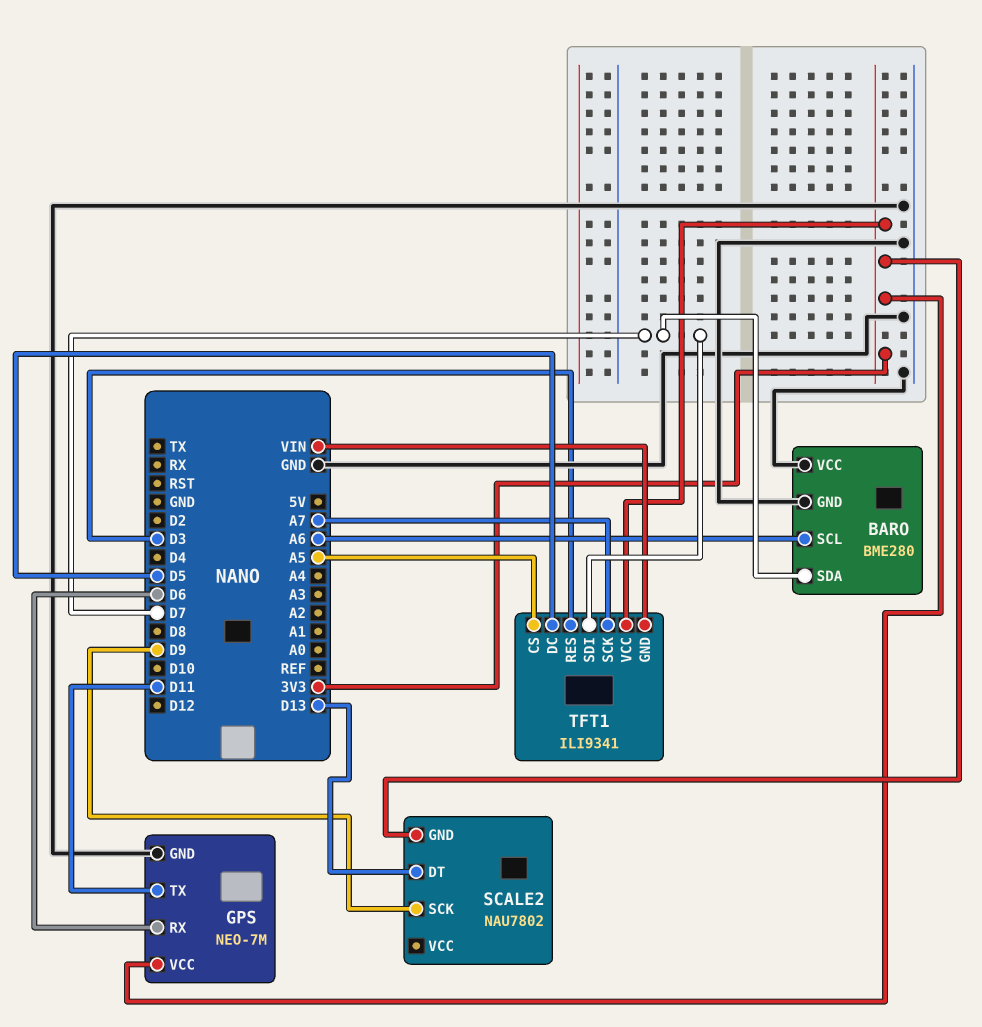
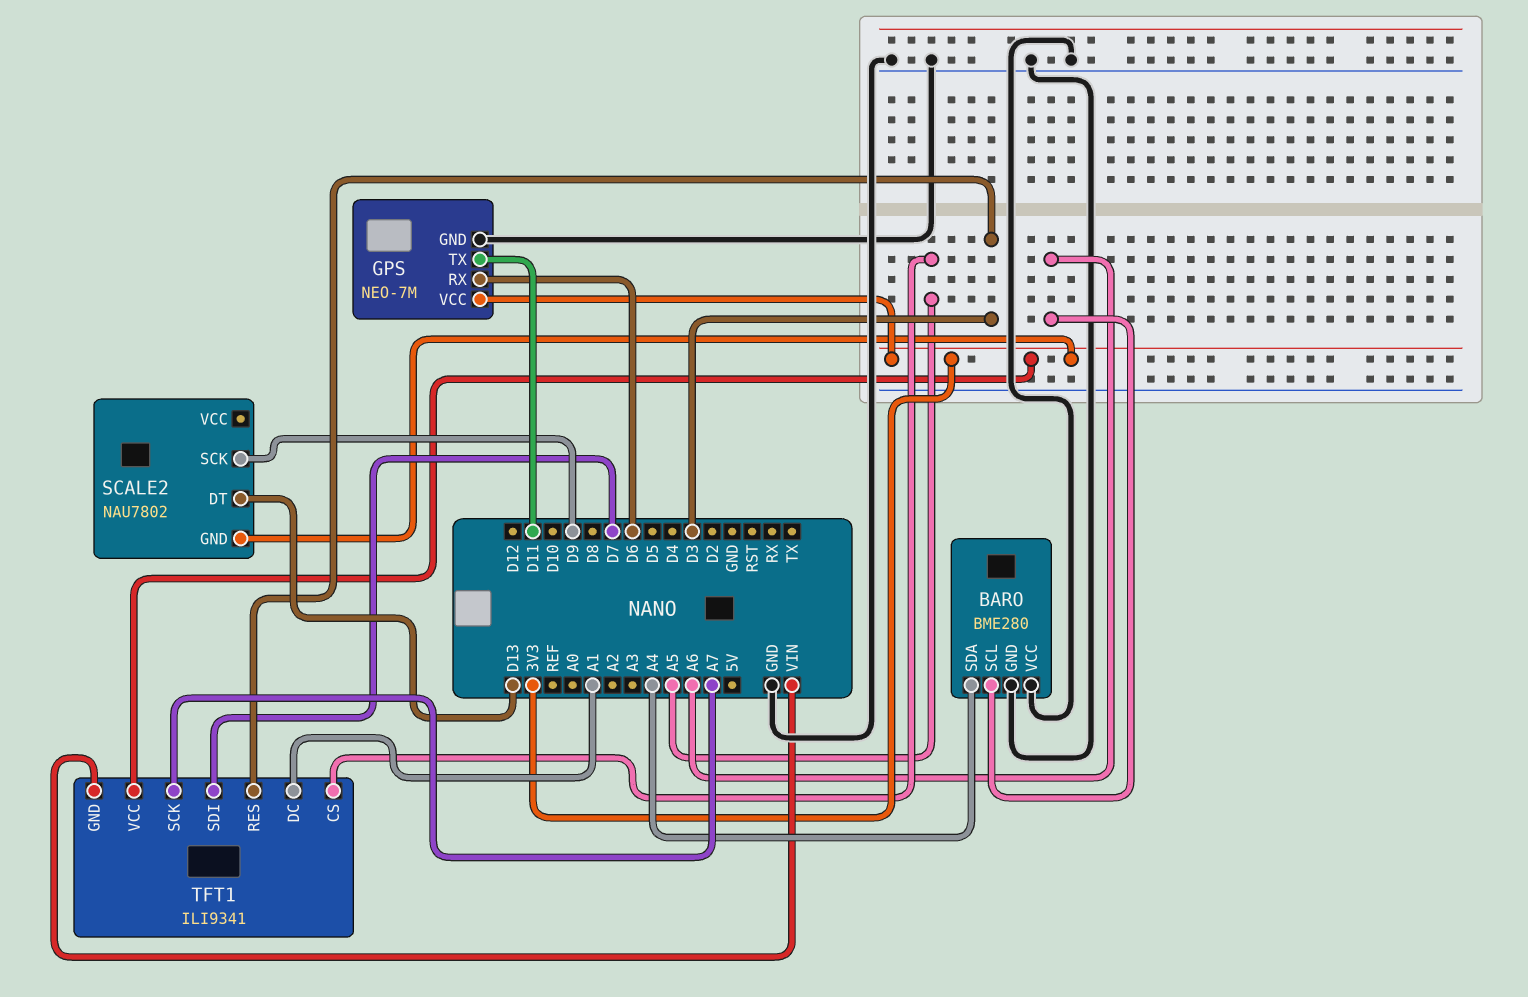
BARO pin SDA: D7 -> A4
TFT1 pin DC: D5 -> A1

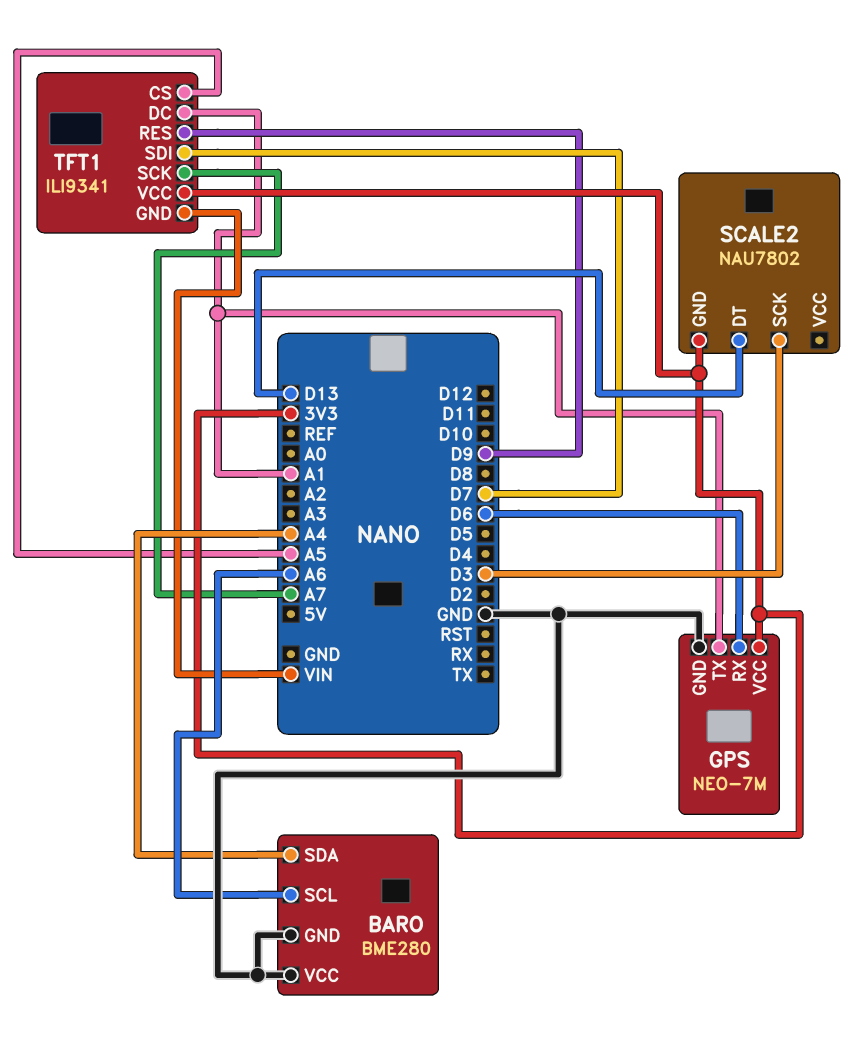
GPS pin TX: D11 -> A1
SCALE2 pin SCK: D9 -> D3
TFT1 pin RES: D3 -> D9

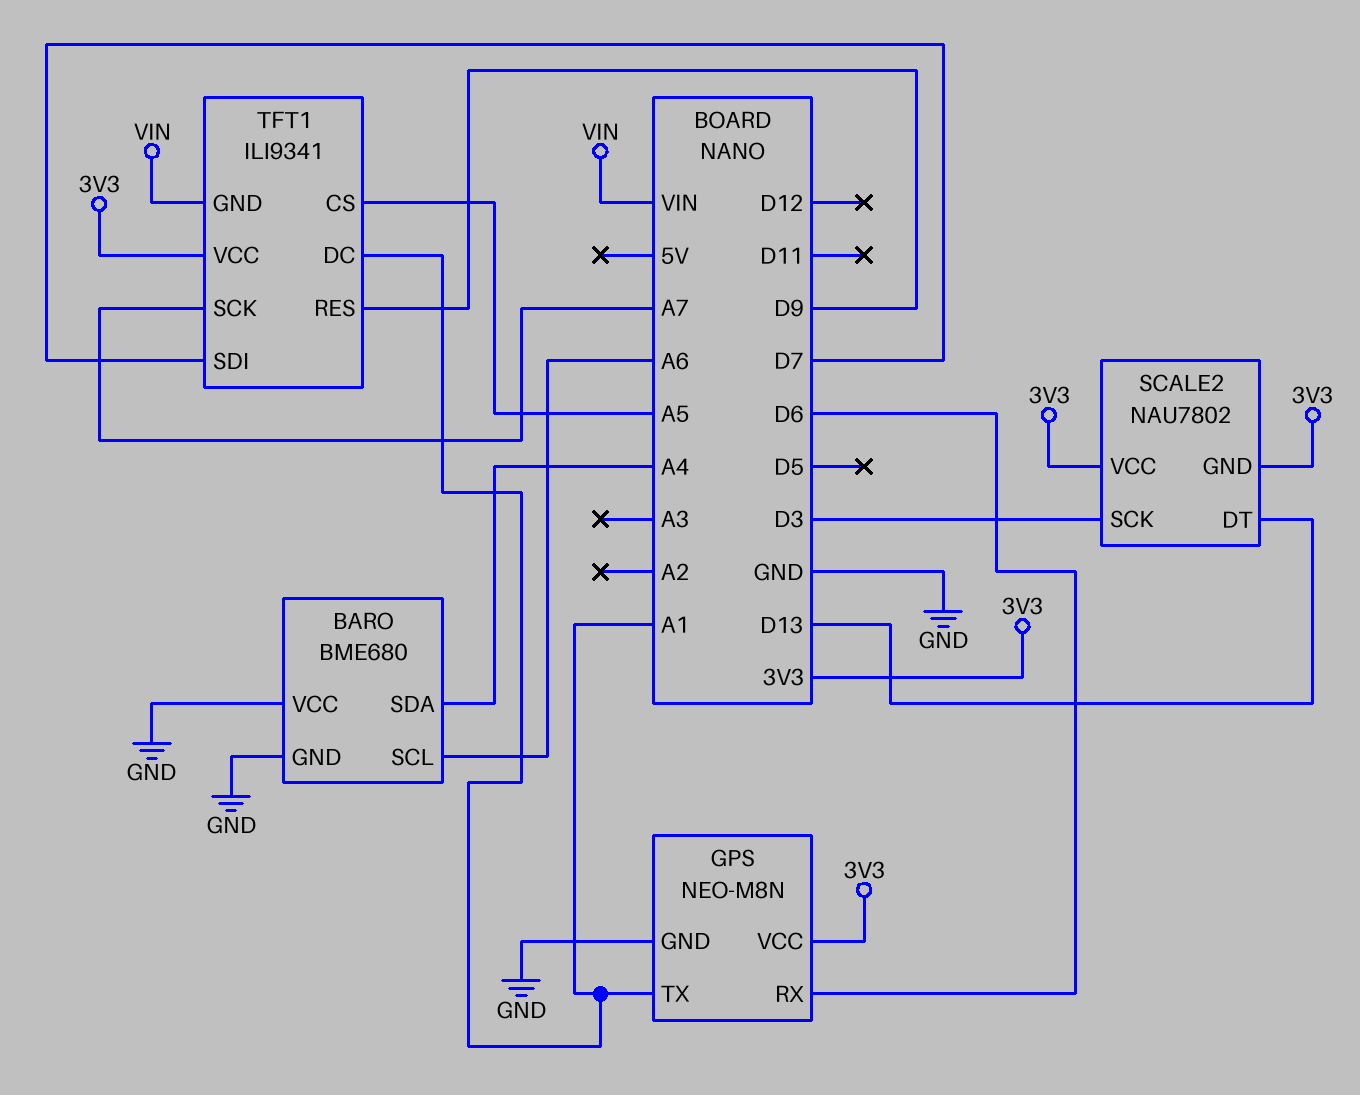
BARO: BME280 -> BME680
GPS: NEO-7M -> NEO-M8N
SCALE2 pin VCC: none -> 3V3

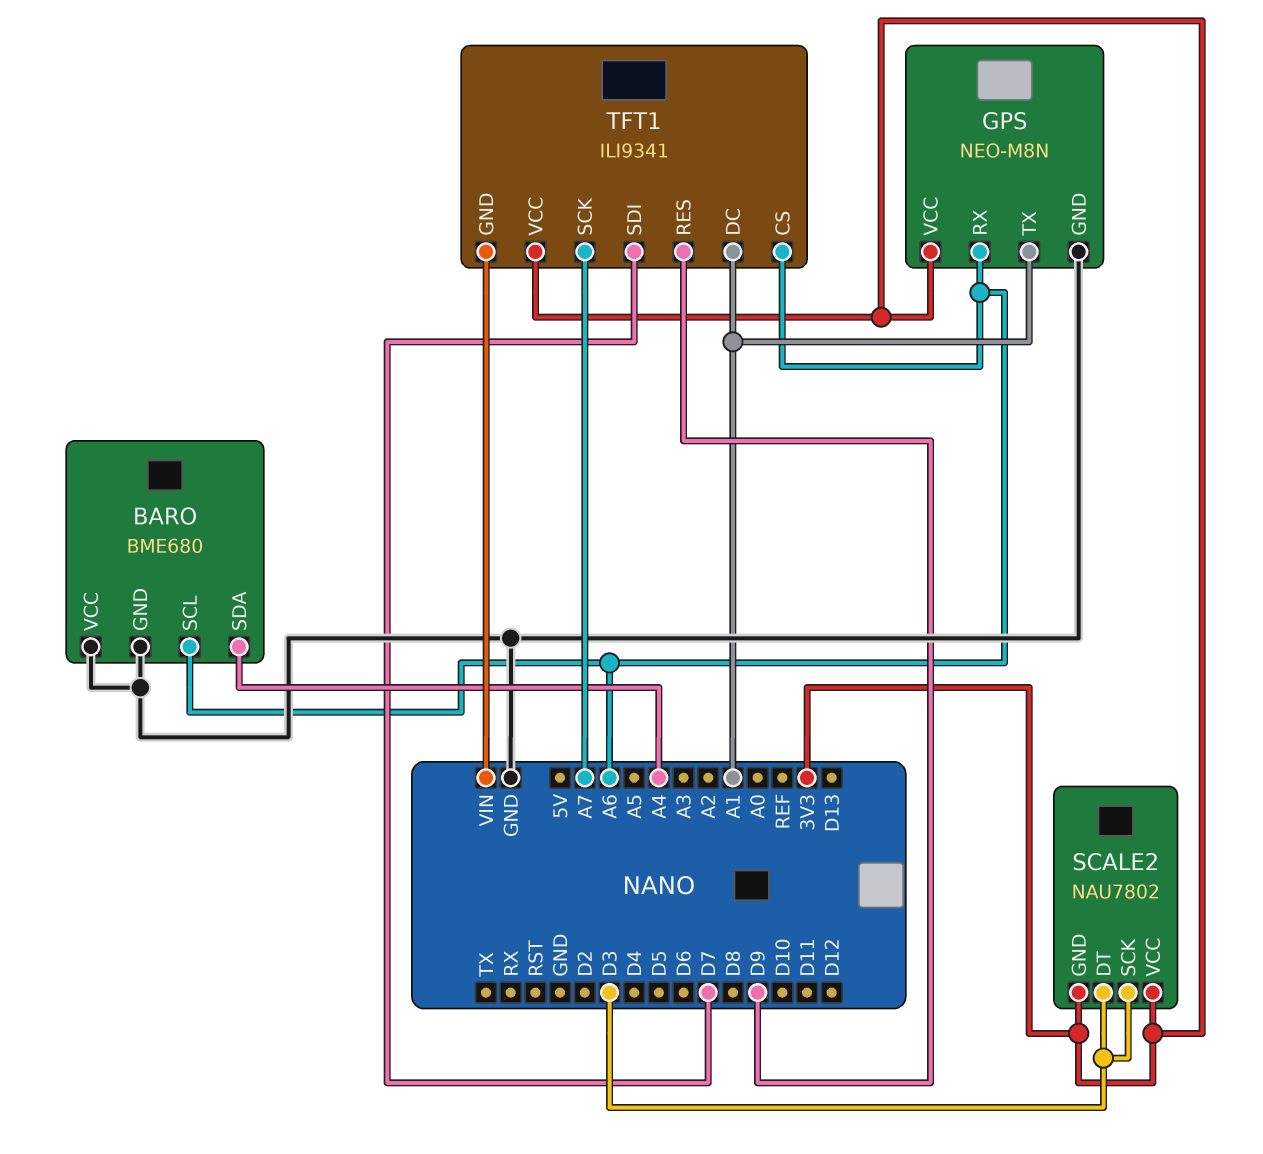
GPS pin RX: D6 -> A6
SCALE2 pin DT: D13 -> D3
TFT1 pin CS: A5 -> A6

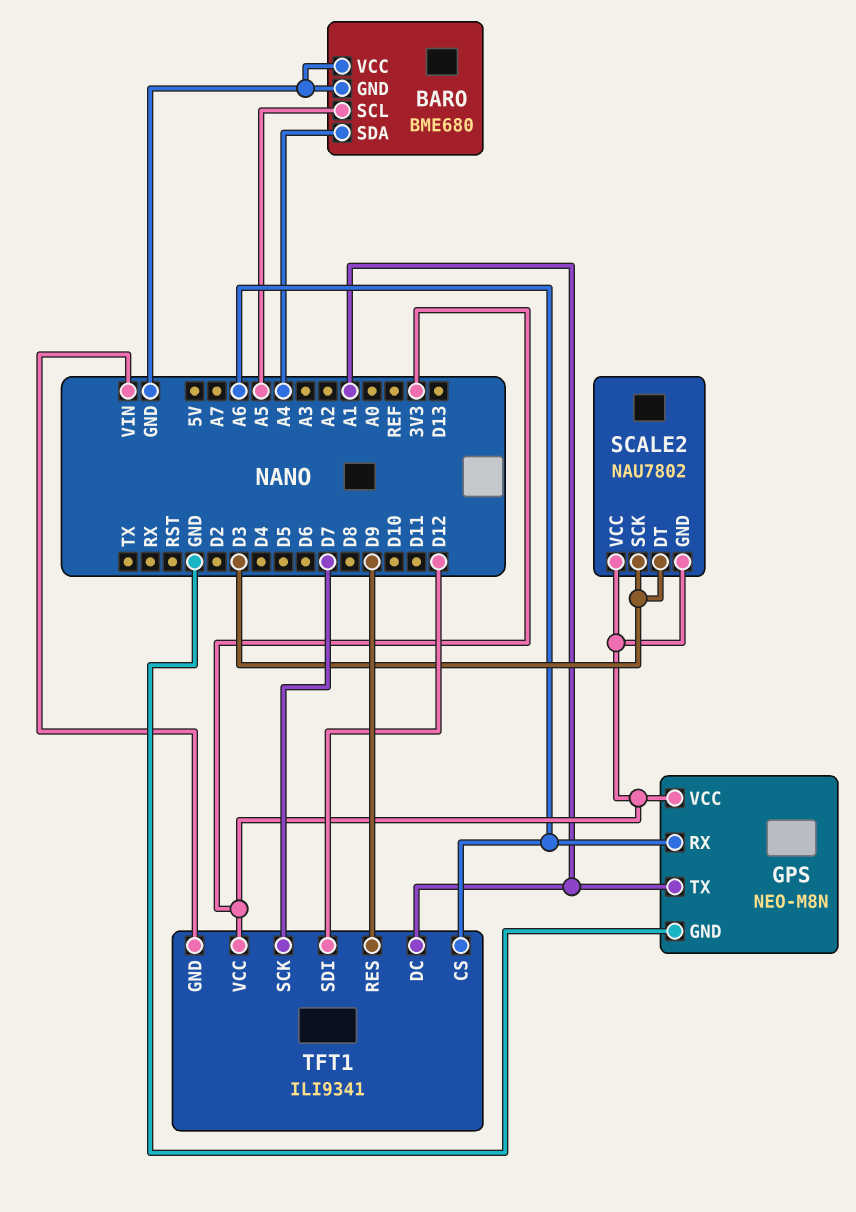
BARO pin SCL: A6 -> A5
TFT1 pin SCK: A7 -> D7
TFT1 pin SDI: D7 -> D12

